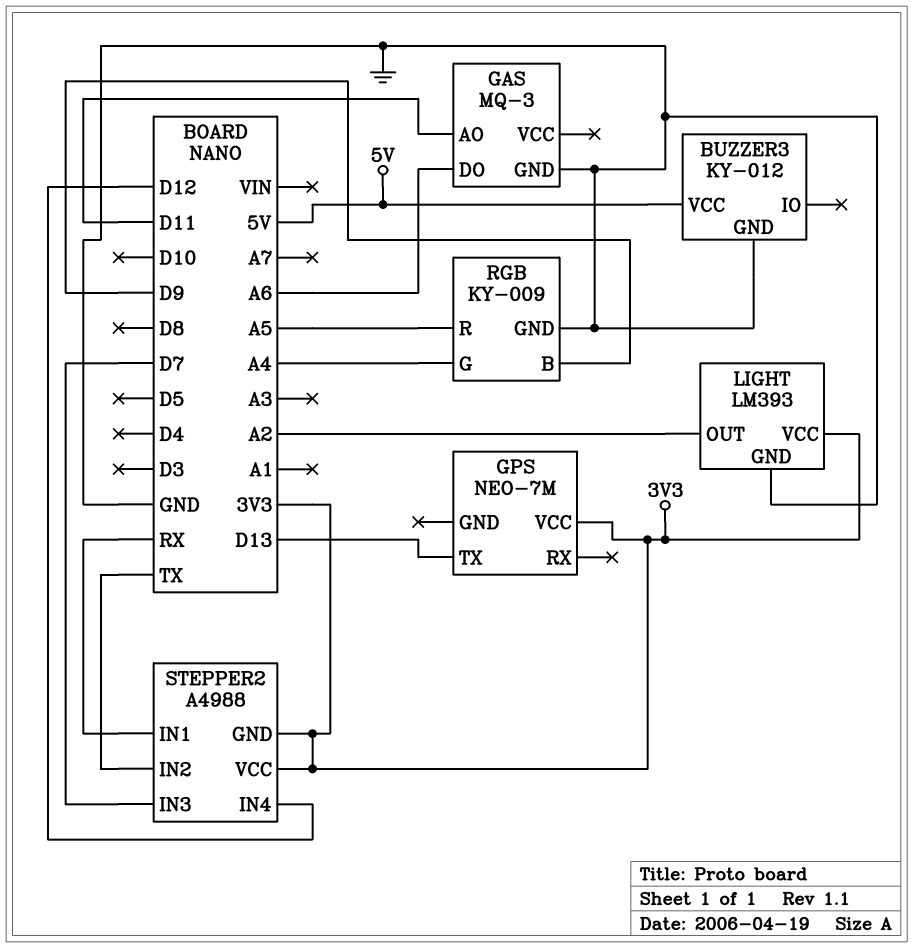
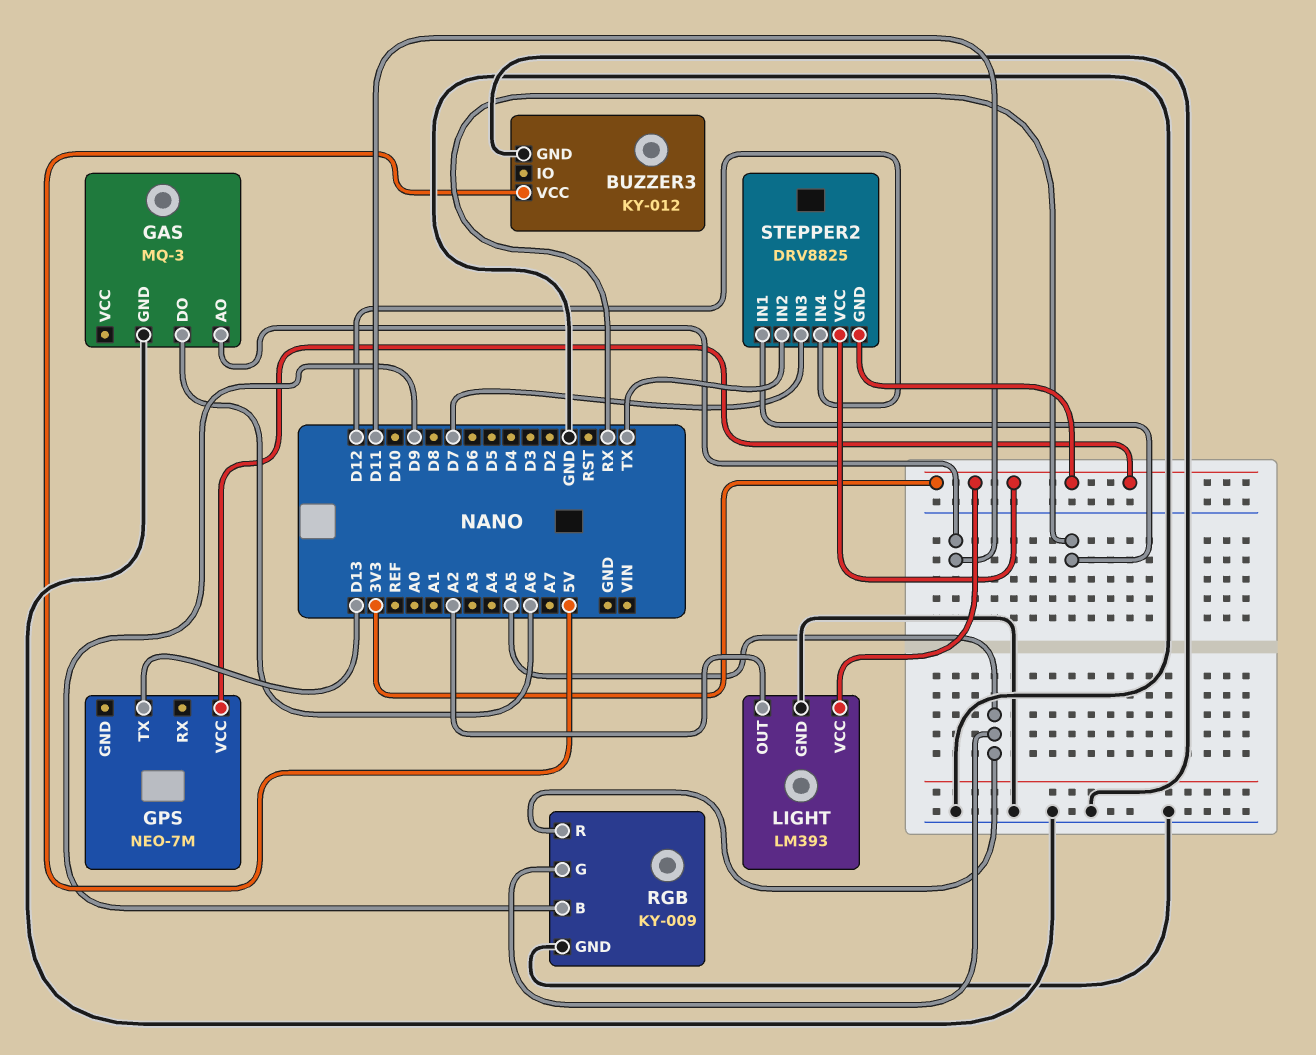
RGB pin G: A4 -> A5
STEPPER2: A4988 -> DRV8825

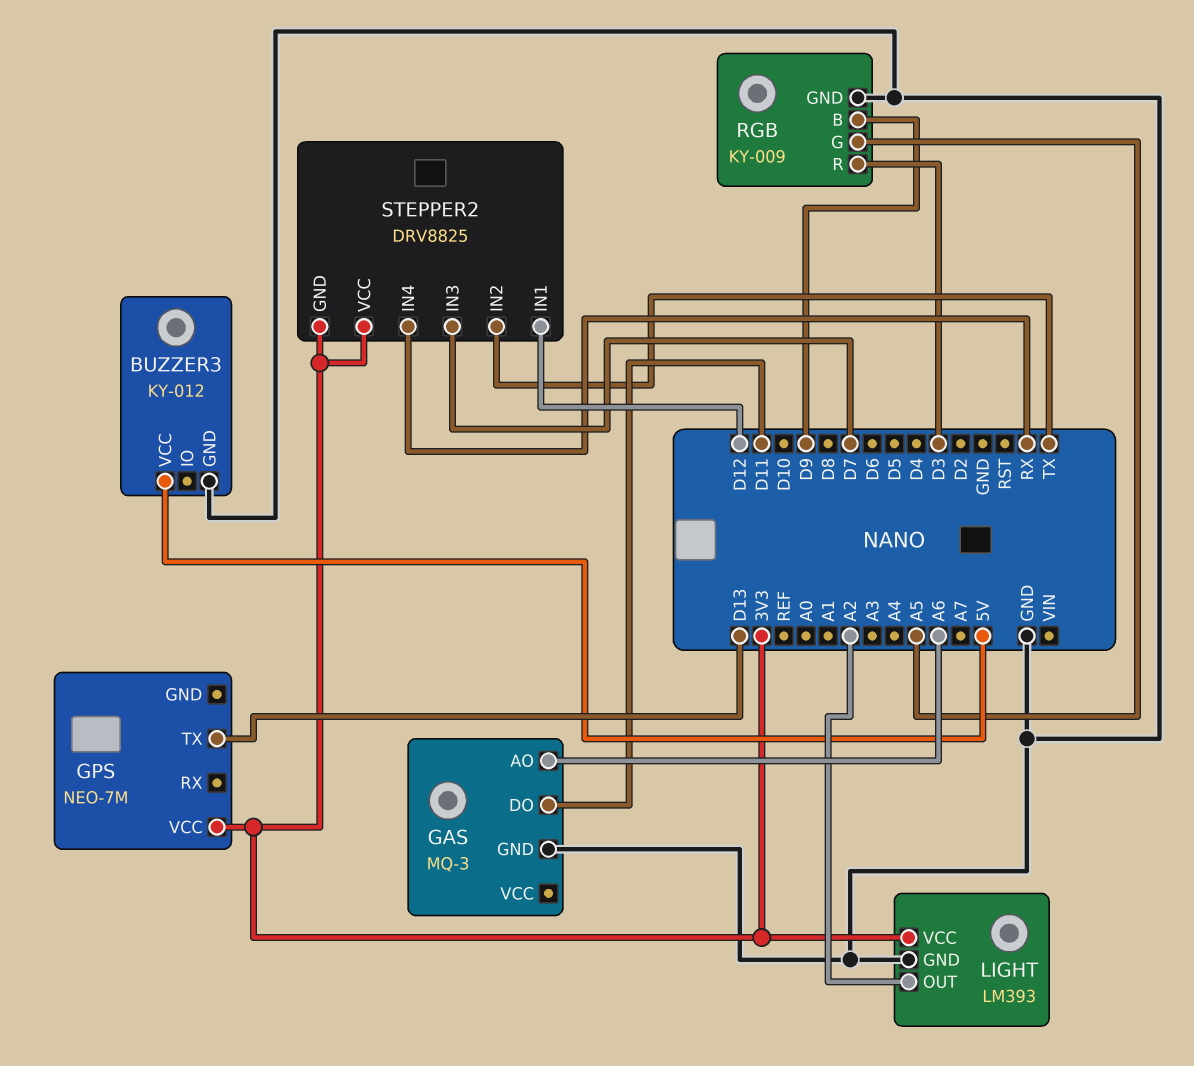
GAS pin AO: D11 -> A6
GAS pin DO: A6 -> D11
RGB pin R: A5 -> D3
STEPPER2 pin IN1: RX -> D12
STEPPER2 pin IN4: D12 -> RX

